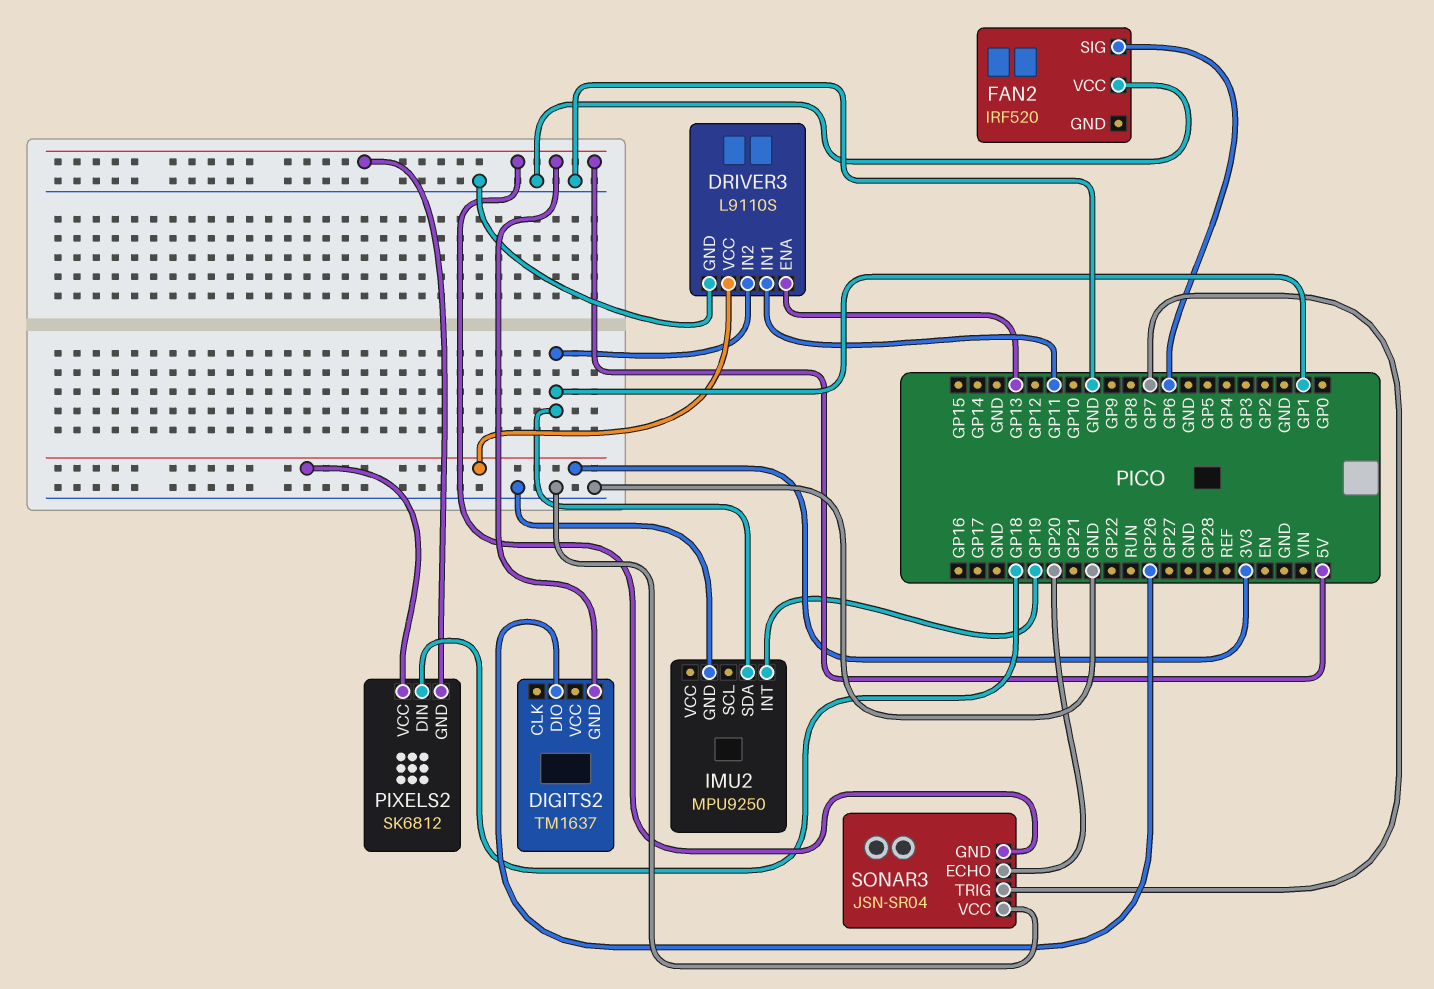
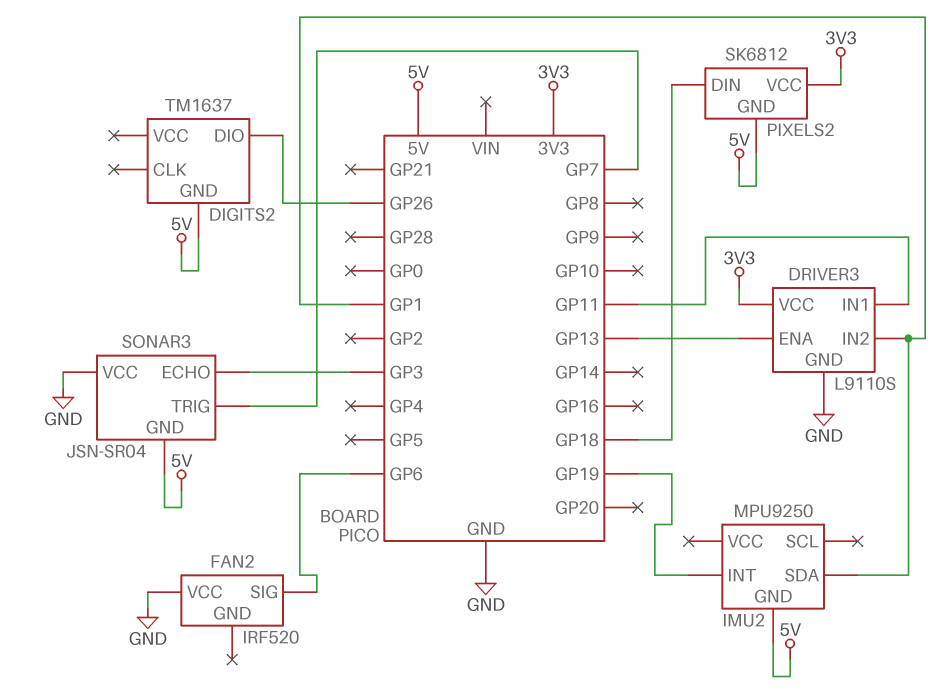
IMU2 pin GND: GND -> 5V
SONAR3 pin ECHO: GP20 -> GP3

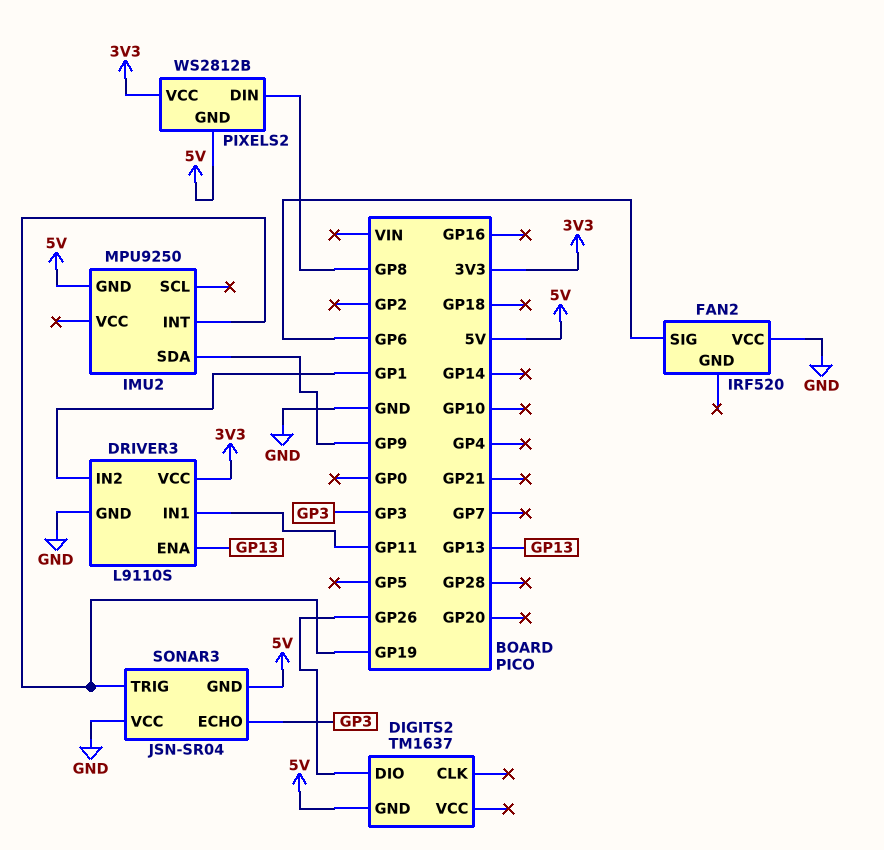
IMU2 pin SDA: GP1 -> GP9
PIXELS2: SK6812 -> WS2812B
PIXELS2 pin DIN: GP18 -> GP8
SONAR3 pin TRIG: GP7 -> GP19

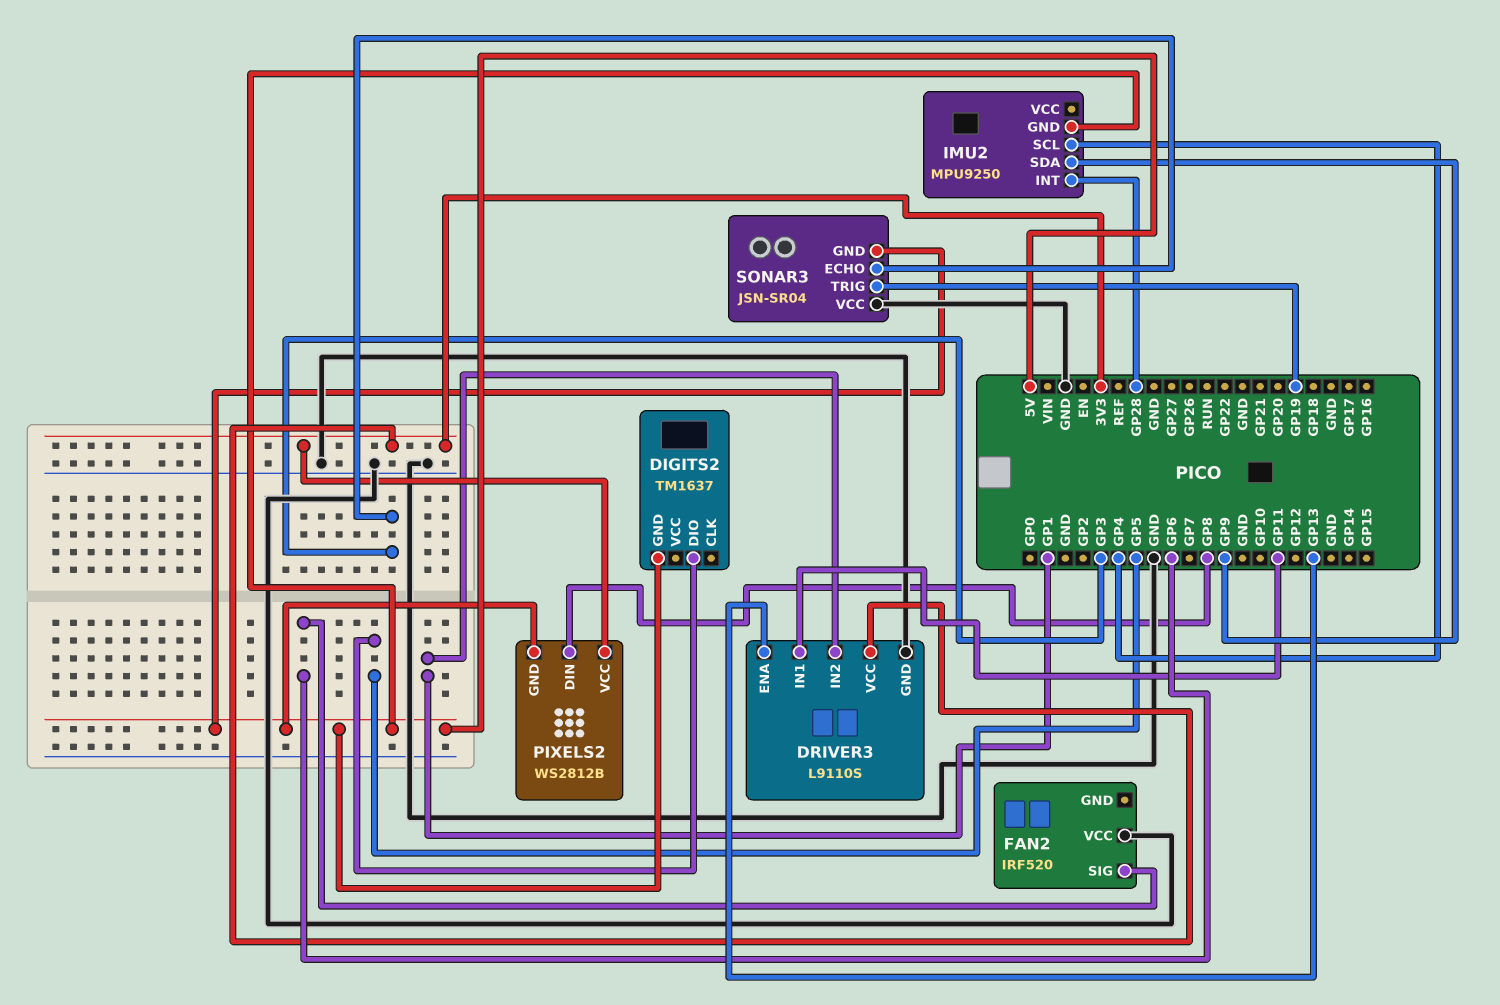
DIGITS2 pin DIO: GP26 -> GP5
IMU2 pin INT: GP19 -> GP28
IMU2 pin SCL: none -> GP4

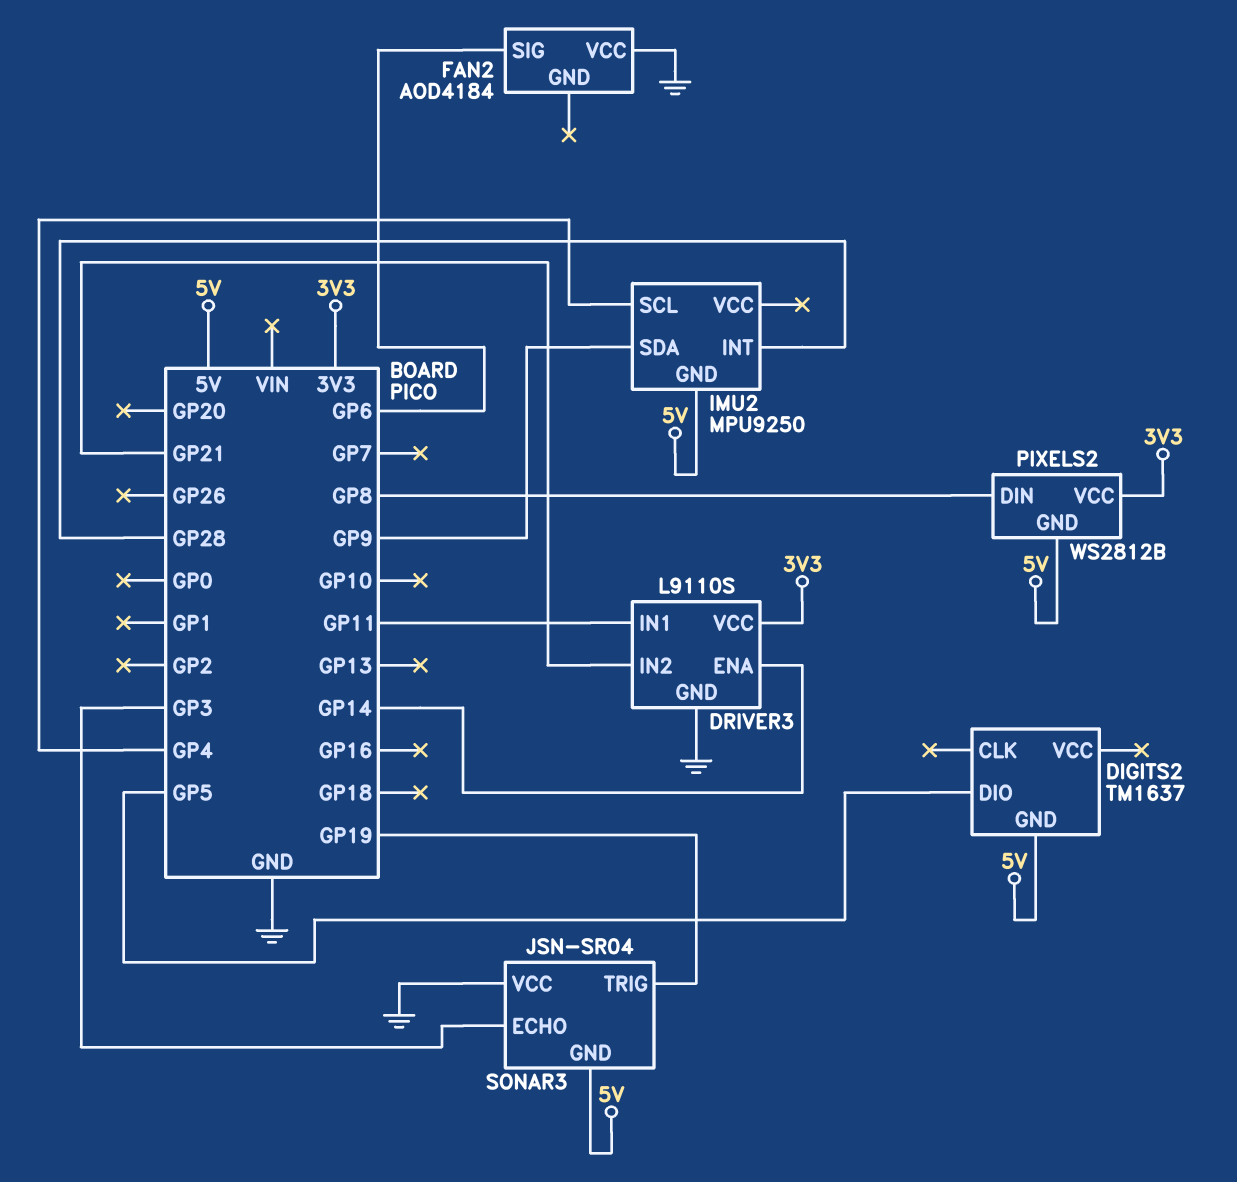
DRIVER3 pin ENA: GP13 -> GP14
DRIVER3 pin IN2: GP1 -> GP21
FAN2: IRF520 -> AOD4184

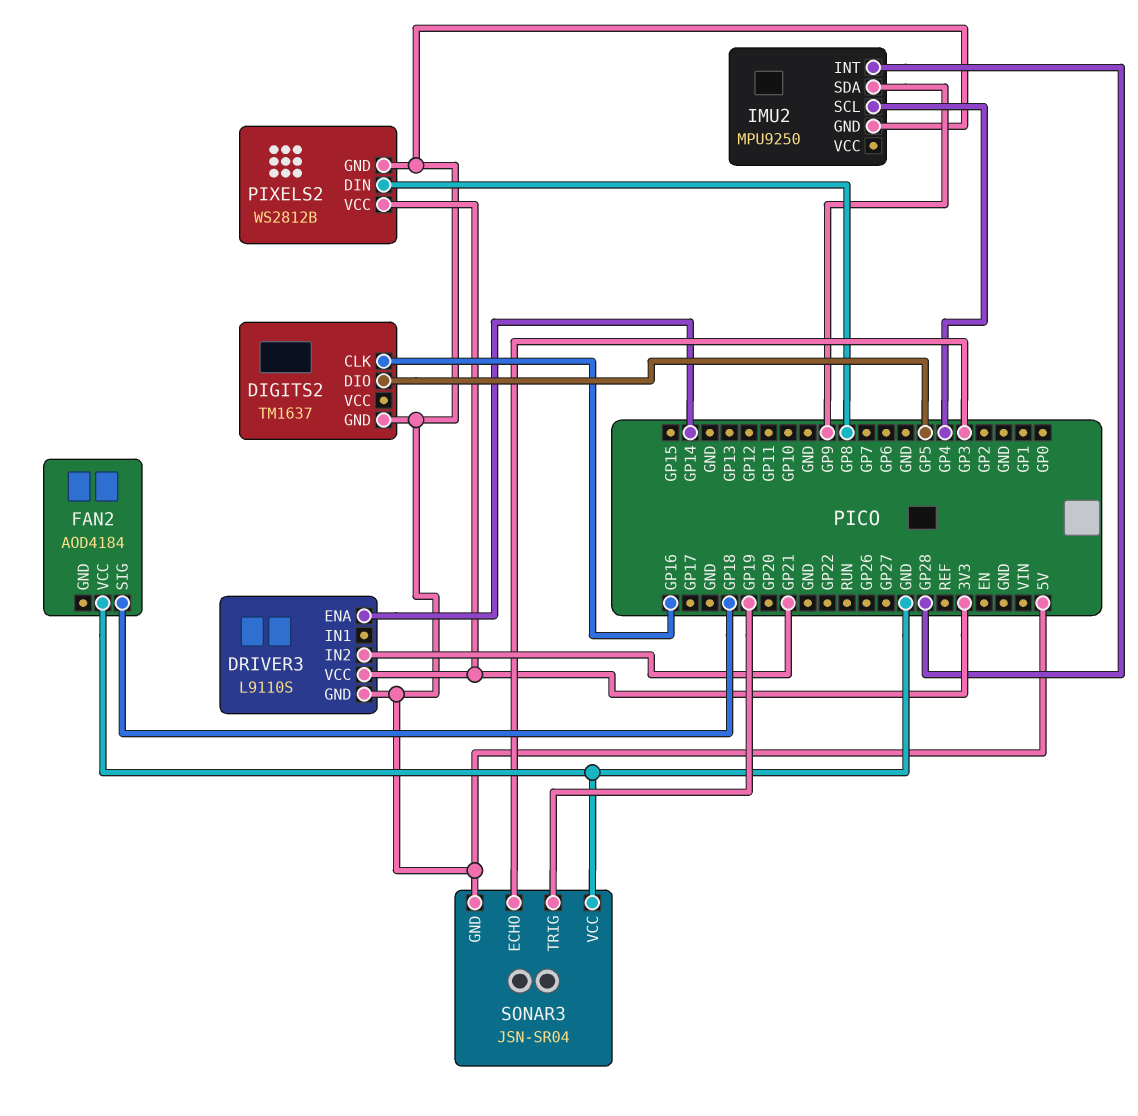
DIGITS2 pin CLK: none -> GP16
DRIVER3 pin GND: GND -> 5V
DRIVER3 pin IN1: GP11 -> none
FAN2 pin SIG: GP6 -> GP18

